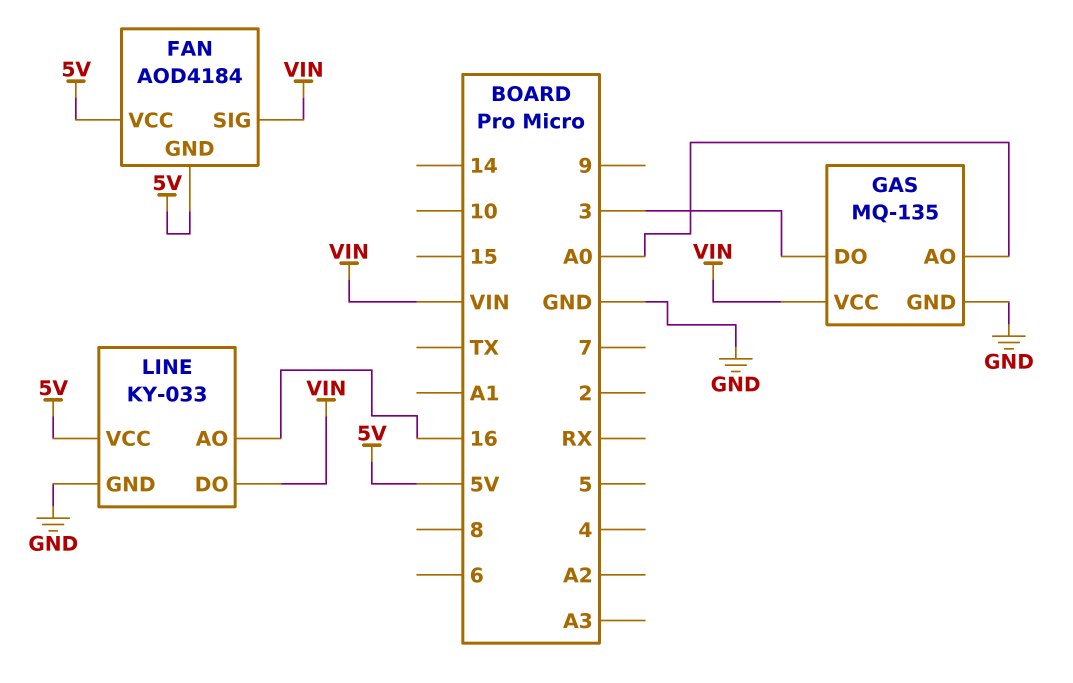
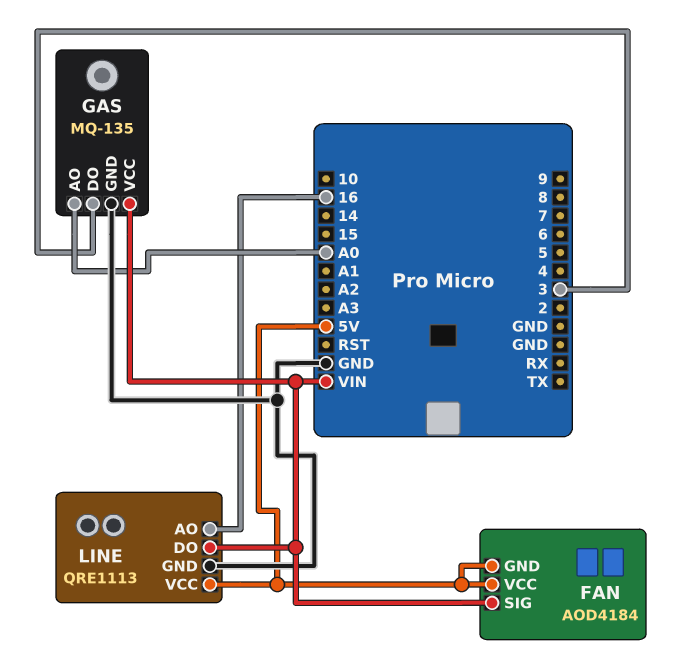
LINE: KY-033 -> QRE1113

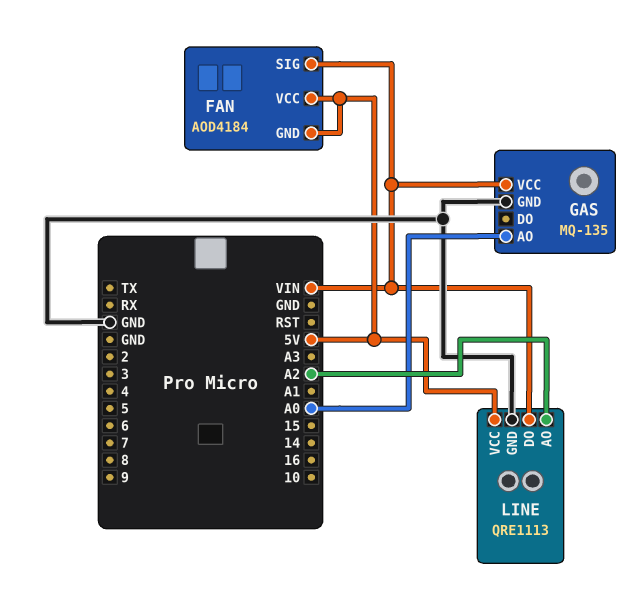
GAS pin DO: 3 -> none
LINE pin AO: 16 -> A2

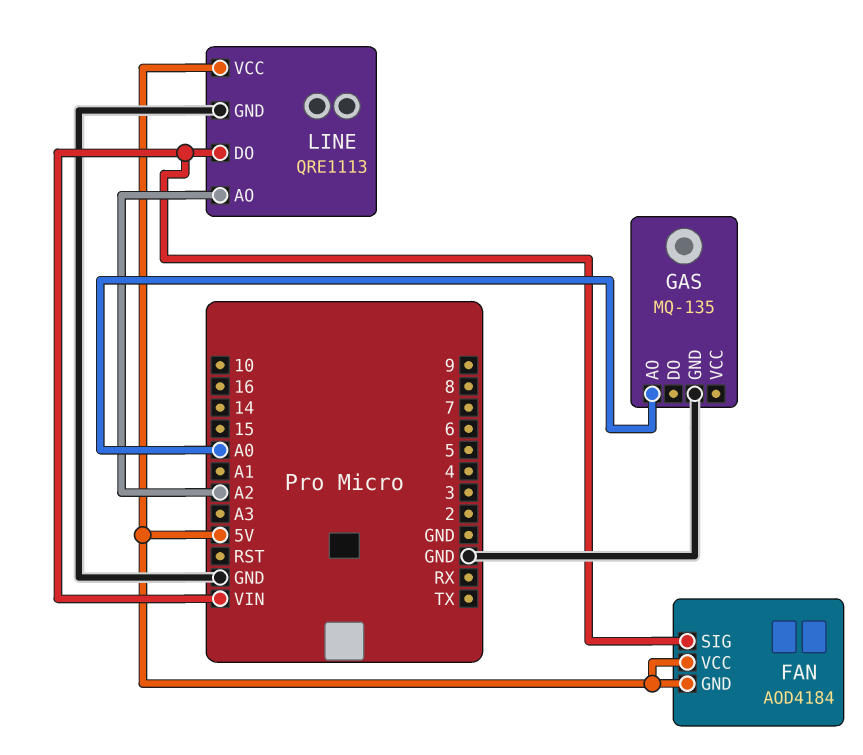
GAS pin VCC: VIN -> none

